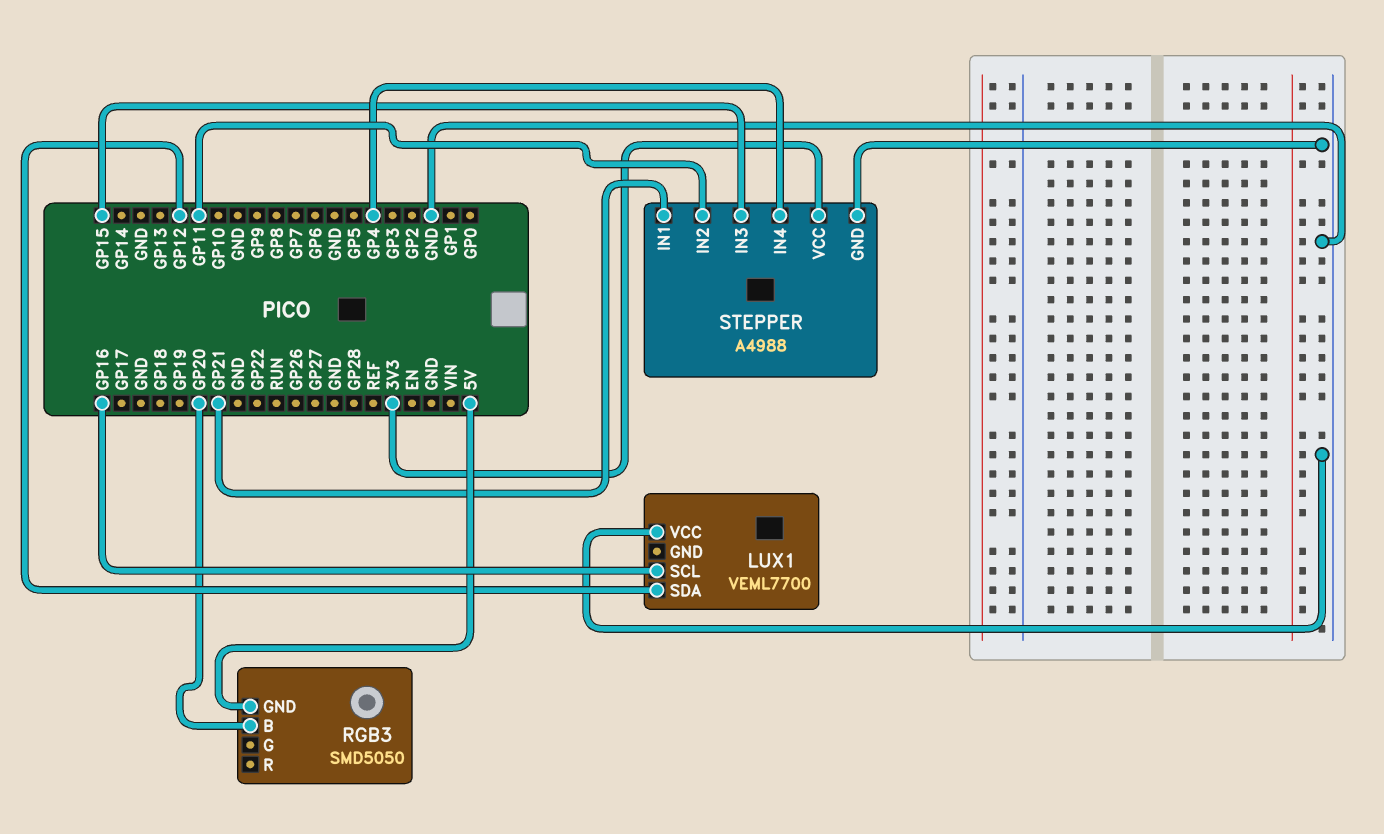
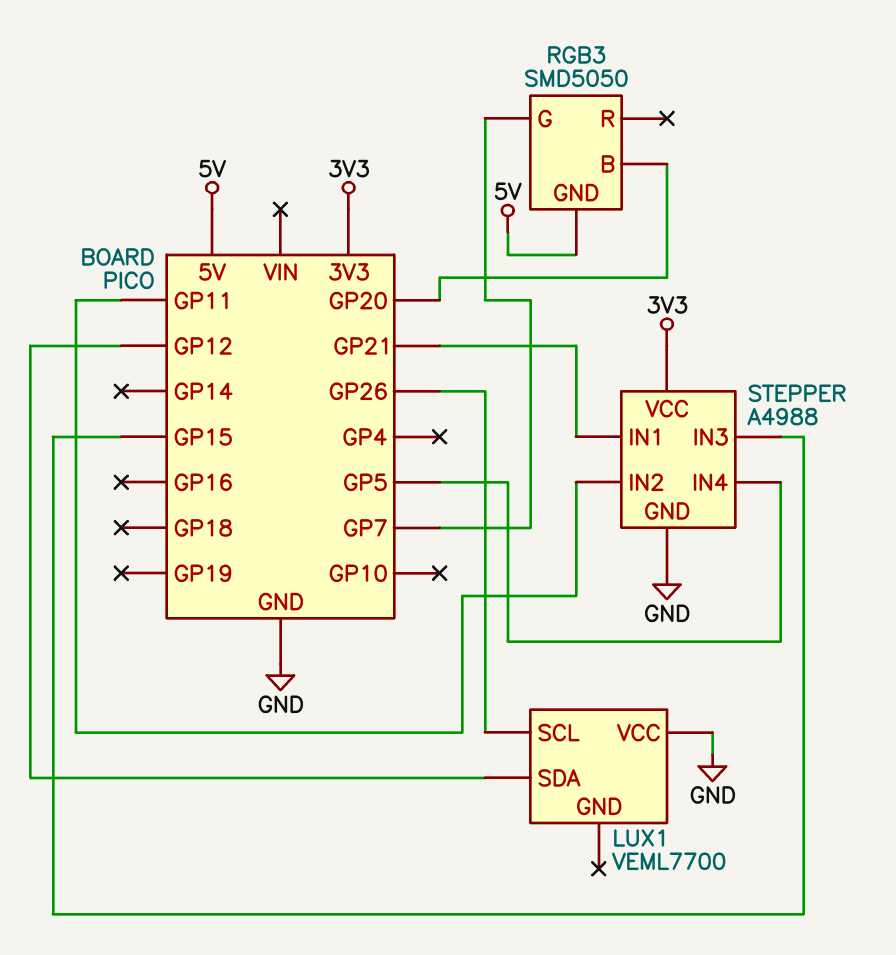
LUX1 pin SCL: GP16 -> GP26
RGB3 pin G: none -> GP7
STEPPER pin IN4: GP4 -> GP5

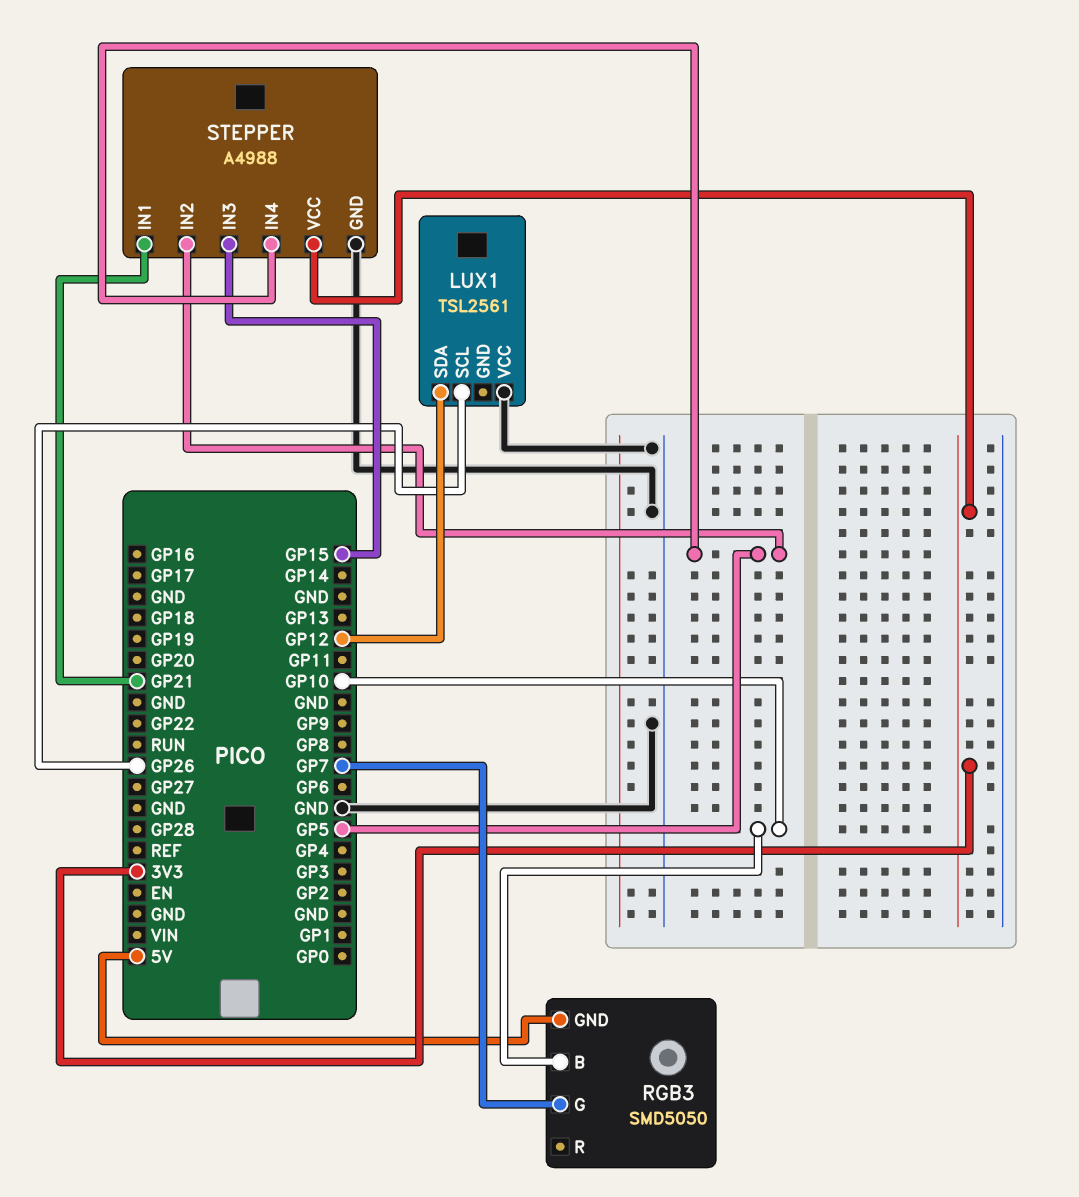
LUX1: VEML7700 -> TSL2561
RGB3 pin B: GP20 -> GP10
STEPPER pin IN2: GP11 -> GP5

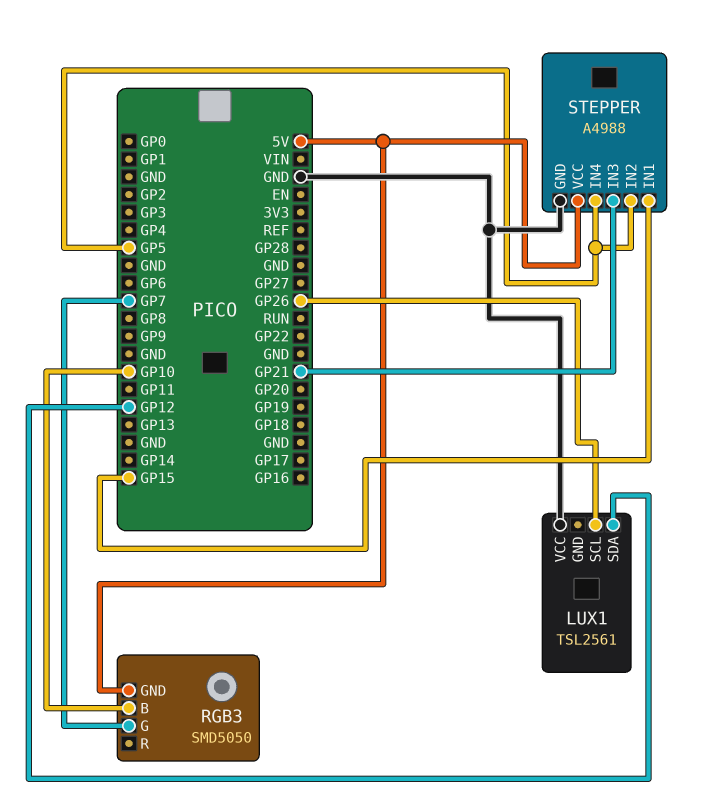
STEPPER pin IN1: GP21 -> GP15
STEPPER pin IN3: GP15 -> GP21
STEPPER pin VCC: 3V3 -> 5V

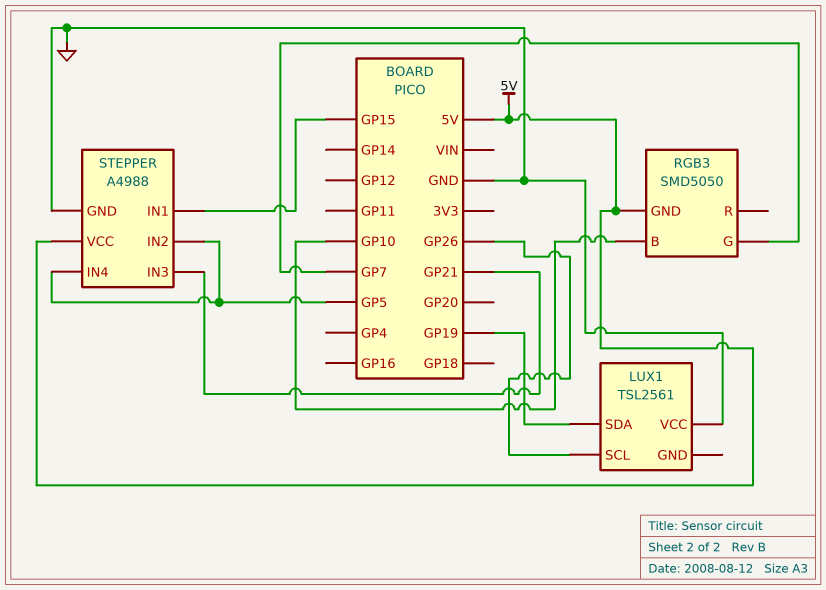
LUX1 pin SDA: GP12 -> GP19

